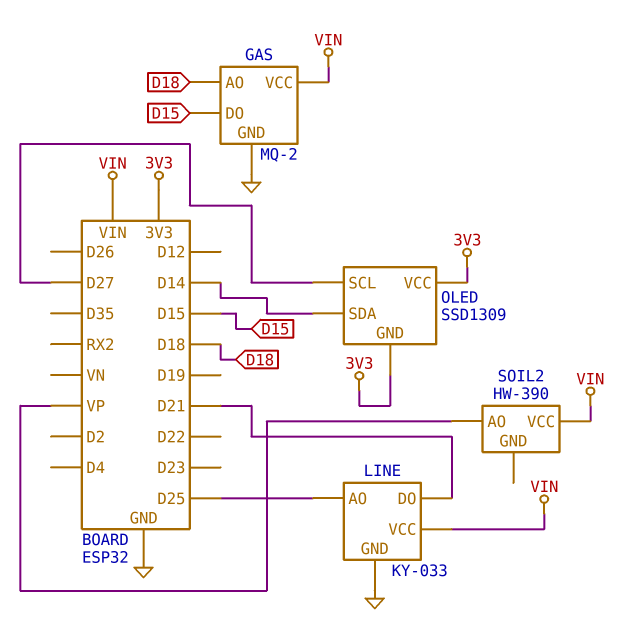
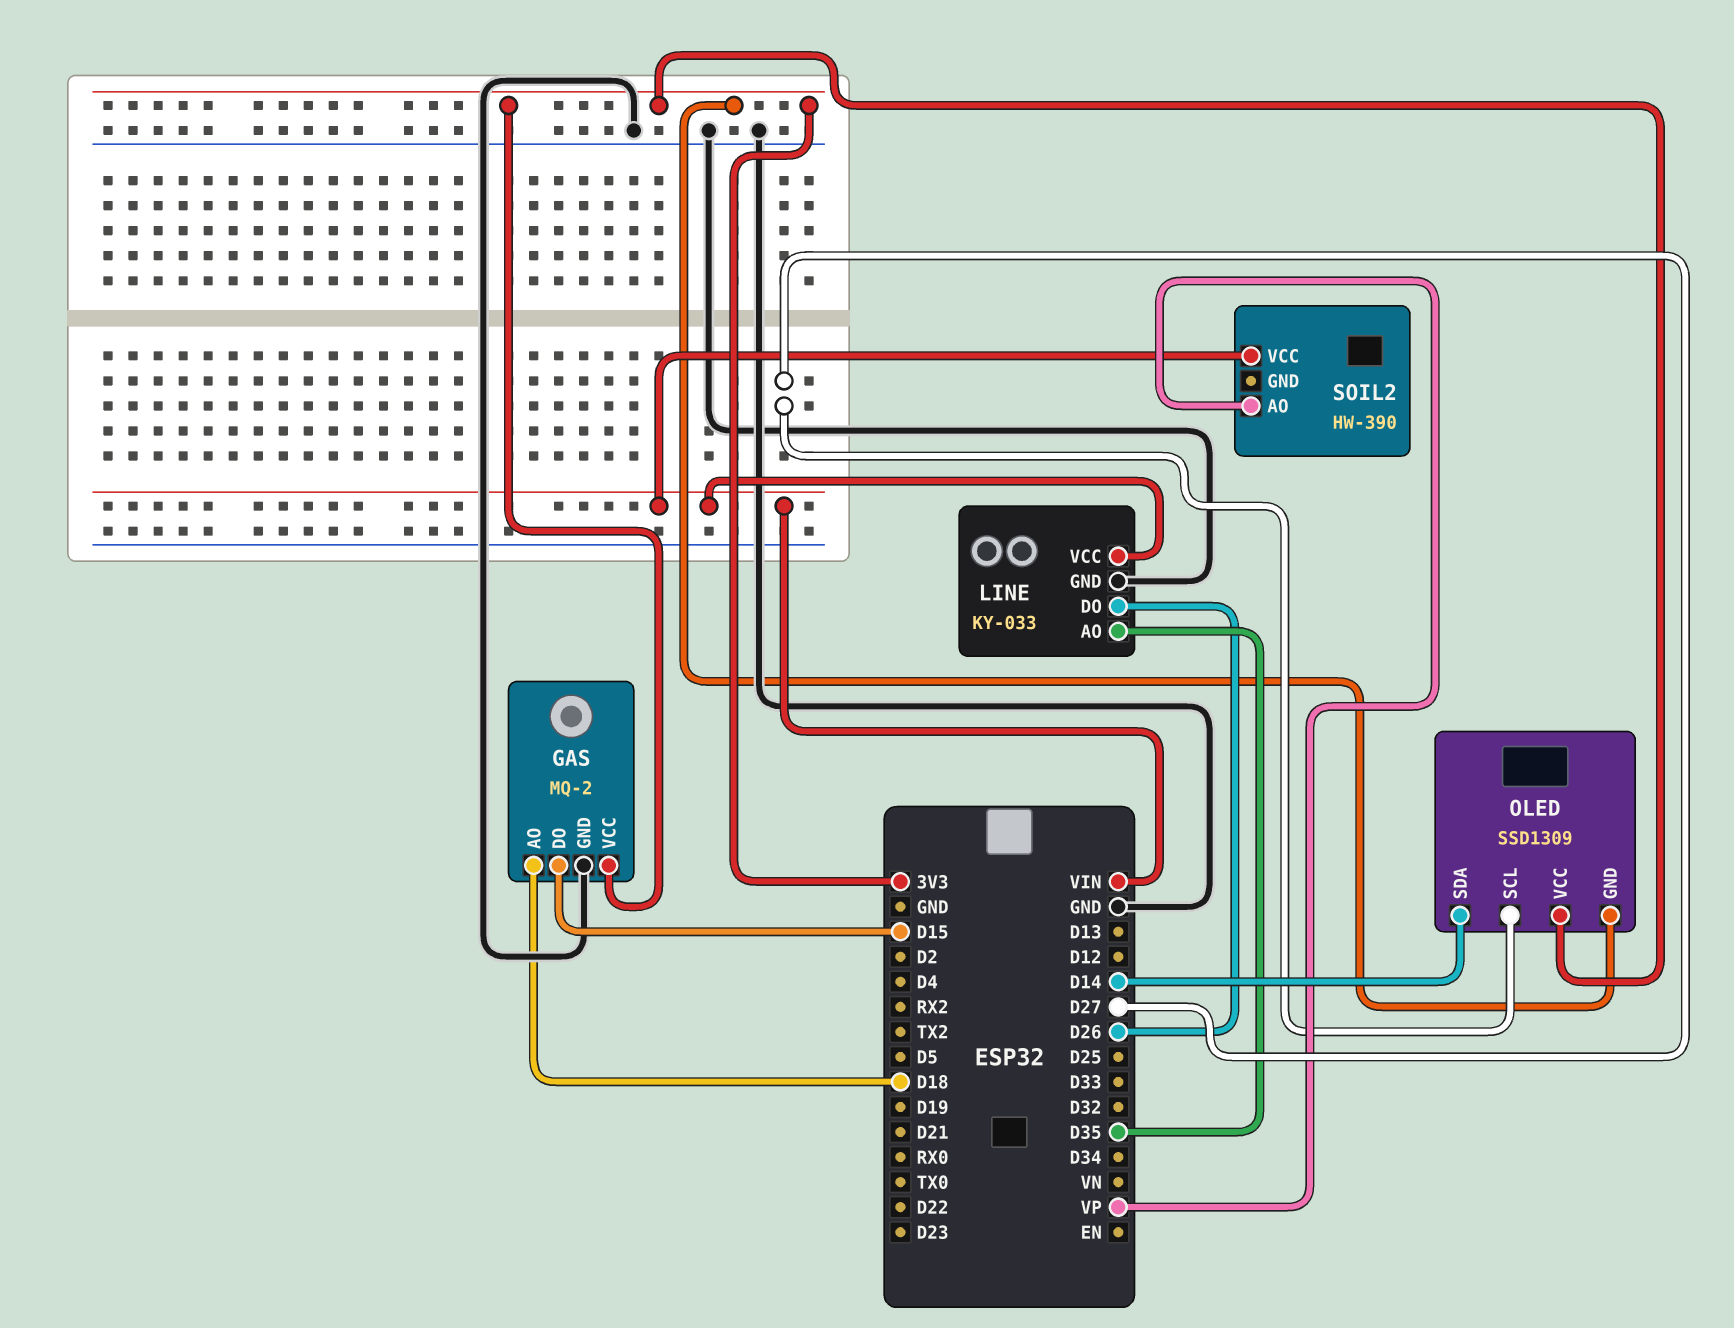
GAS pin VCC: VIN -> 3V3
LINE pin AO: D25 -> D35
LINE pin DO: D21 -> D26

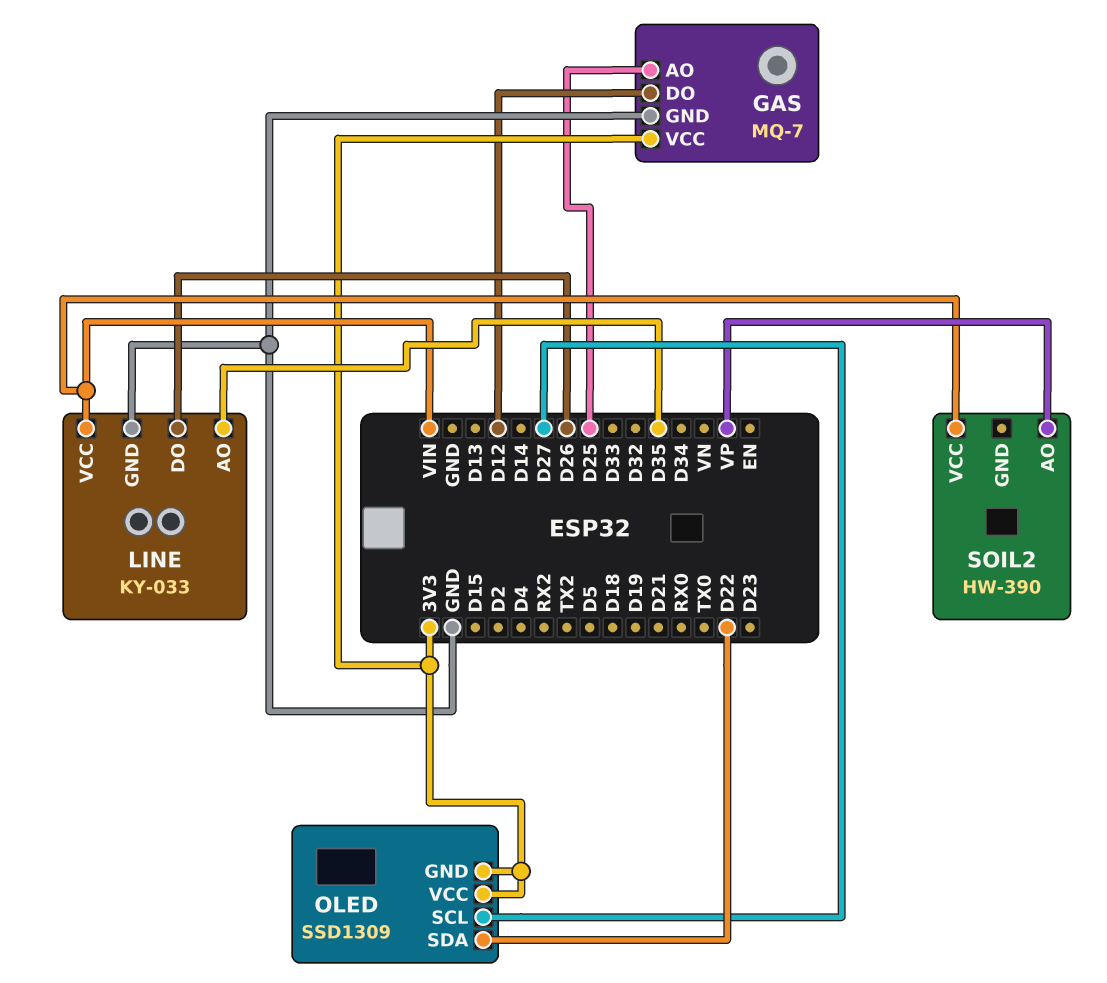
GAS: MQ-2 -> MQ-7
GAS pin AO: D18 -> D25
GAS pin DO: D15 -> D12
OLED pin SDA: D14 -> D22

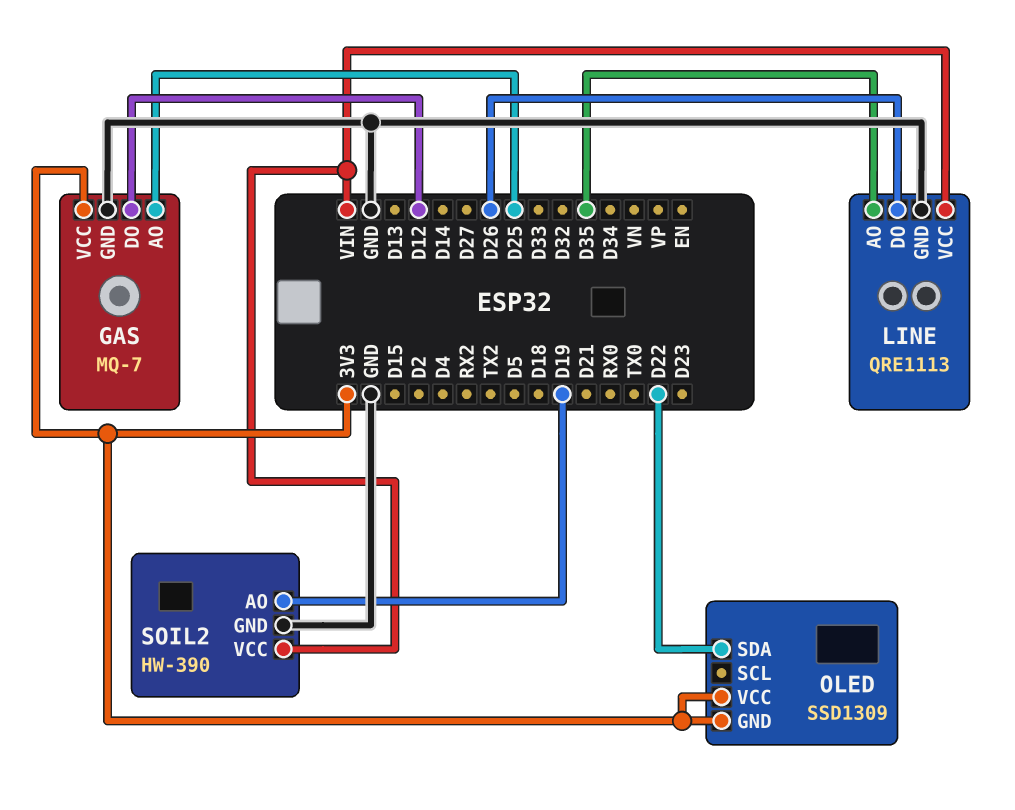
LINE: KY-033 -> QRE1113
OLED pin SCL: D27 -> none
SOIL2 pin AO: VP -> D19
SOIL2 pin GND: none -> GND

